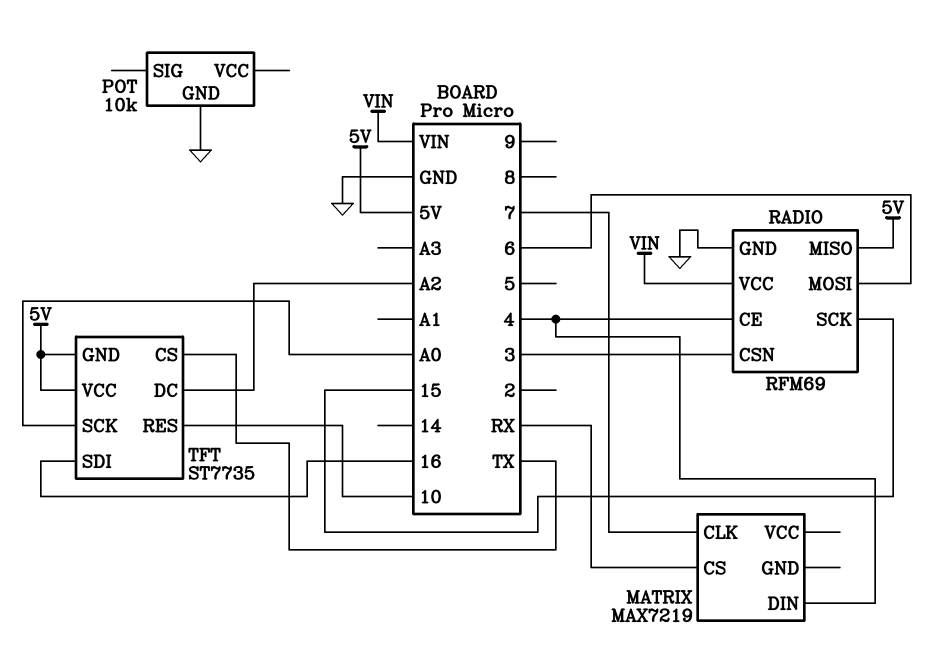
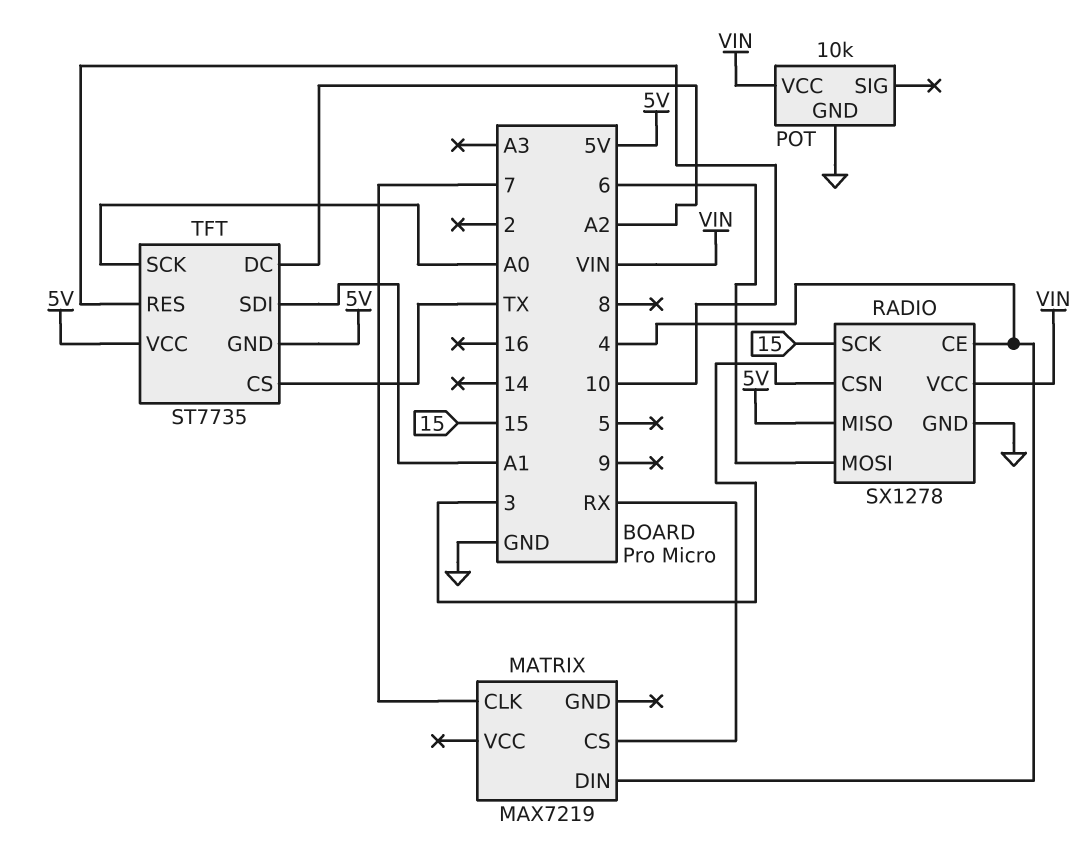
POT pin VCC: none -> VIN
RADIO: RFM69 -> SX1278
TFT pin SDI: 16 -> A1

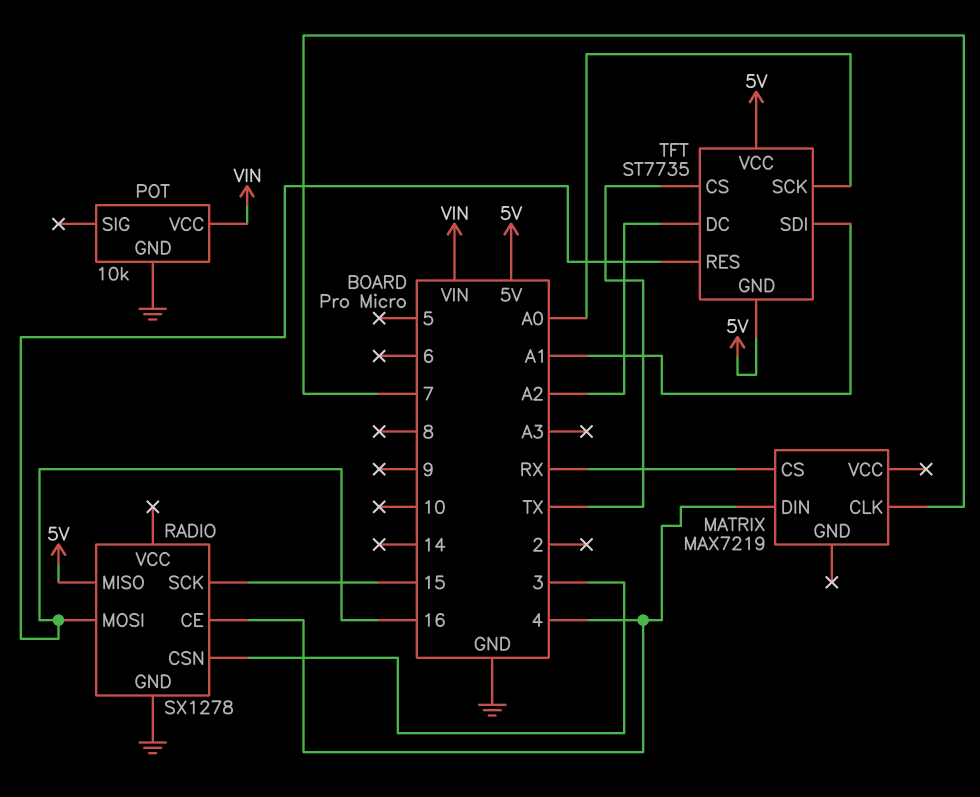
RADIO pin MOSI: 6 -> 16
RADIO pin VCC: VIN -> none
TFT pin RES: 10 -> 16

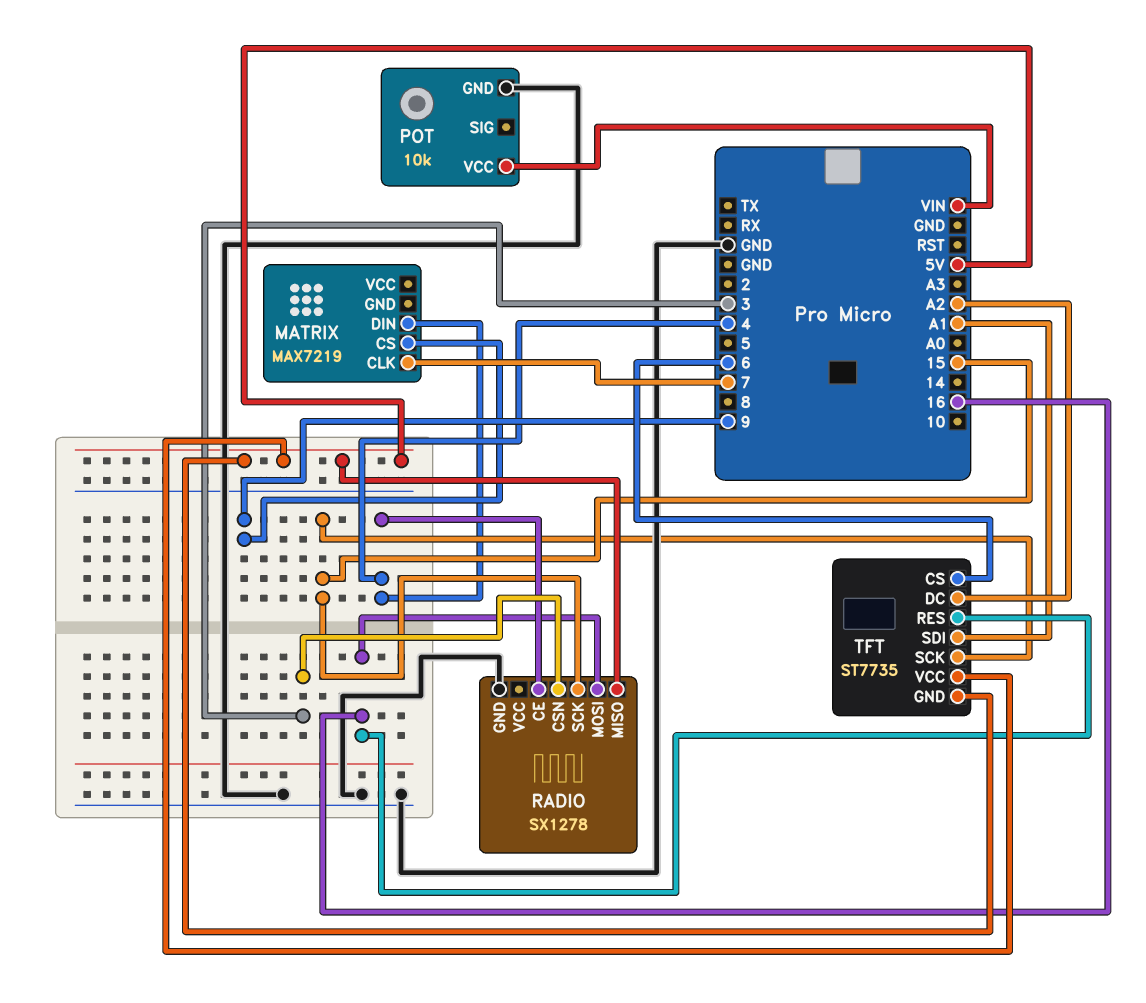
MATRIX pin CS: RX -> 9
TFT pin CS: TX -> 6
TFT pin SCK: A0 -> 15

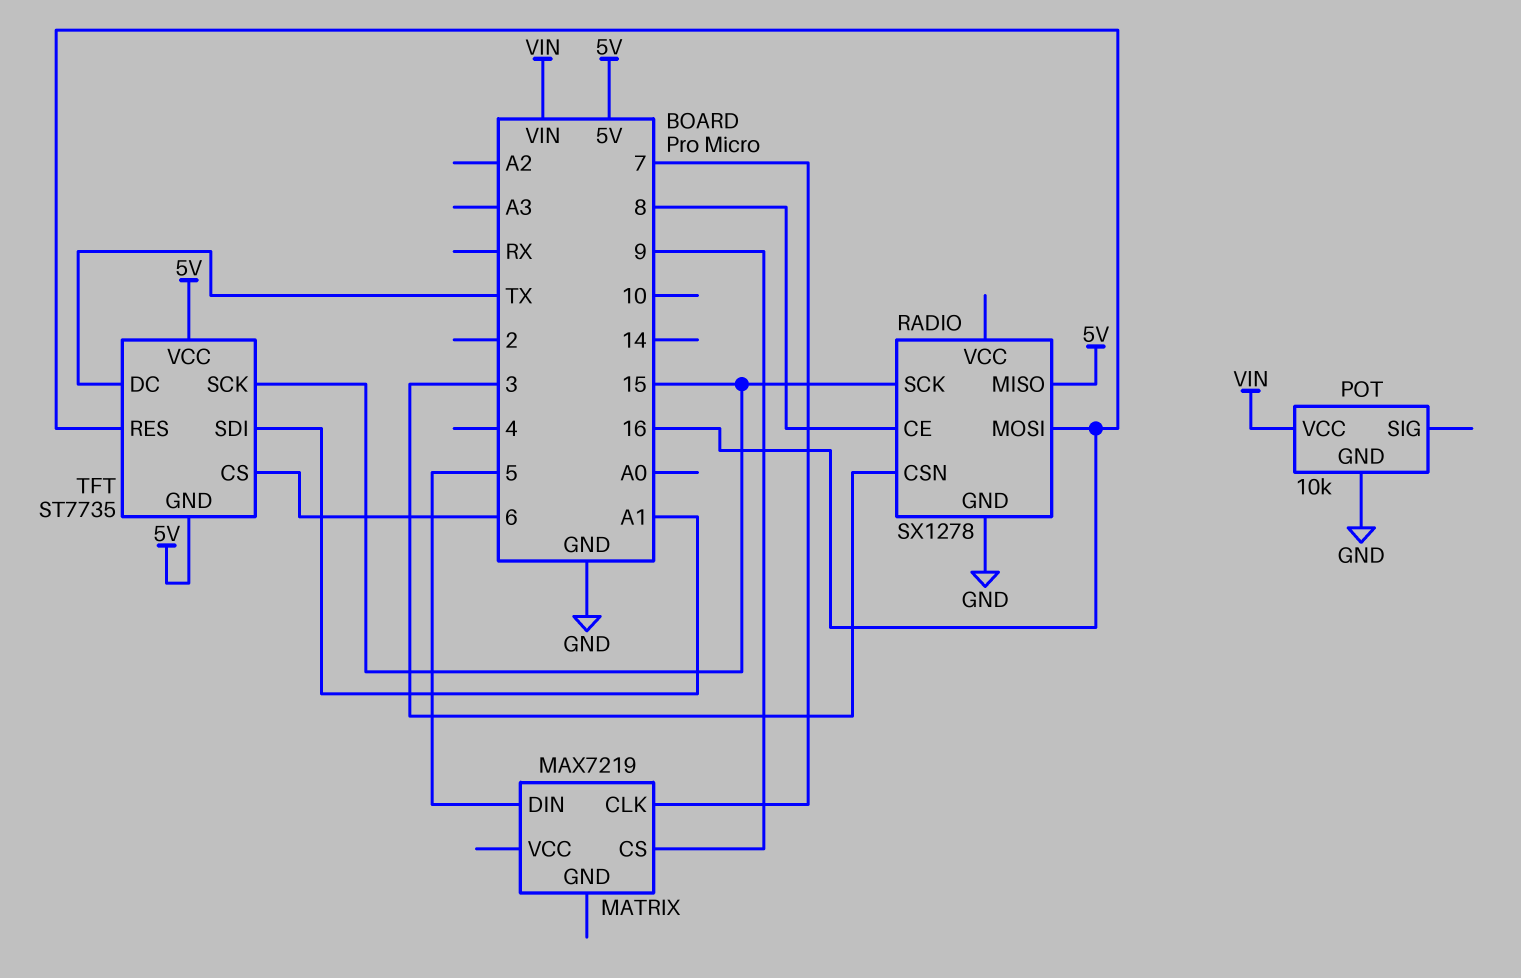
MATRIX pin DIN: 4 -> 5
RADIO pin CE: 4 -> 8
TFT pin DC: A2 -> TX

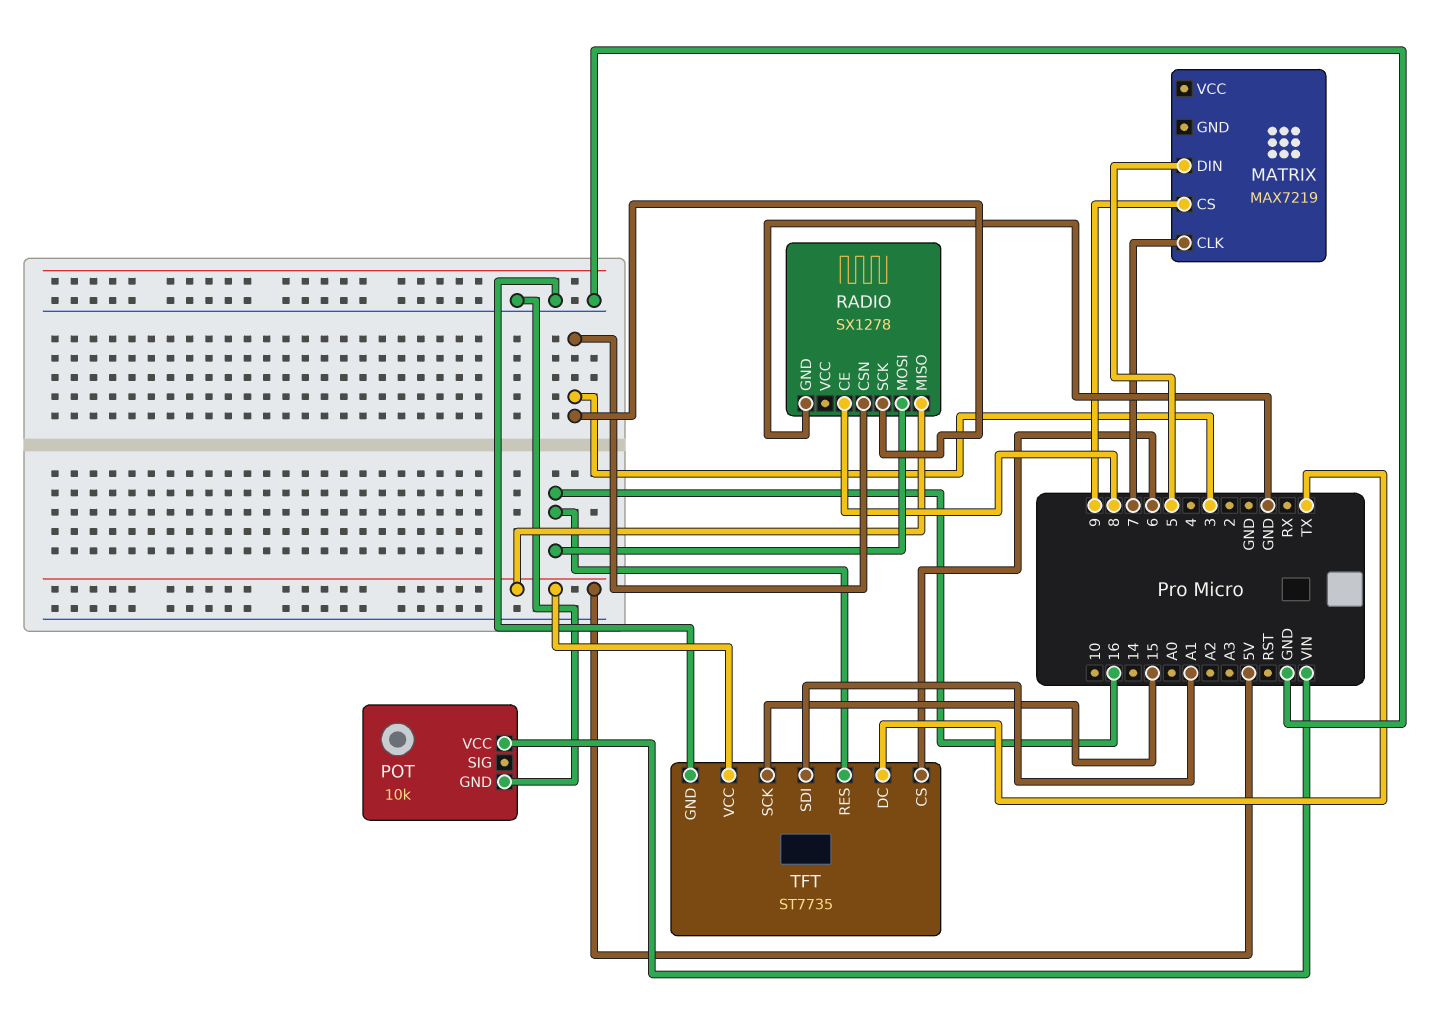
RADIO pin SCK: 15 -> 3
TFT pin GND: 5V -> GND

